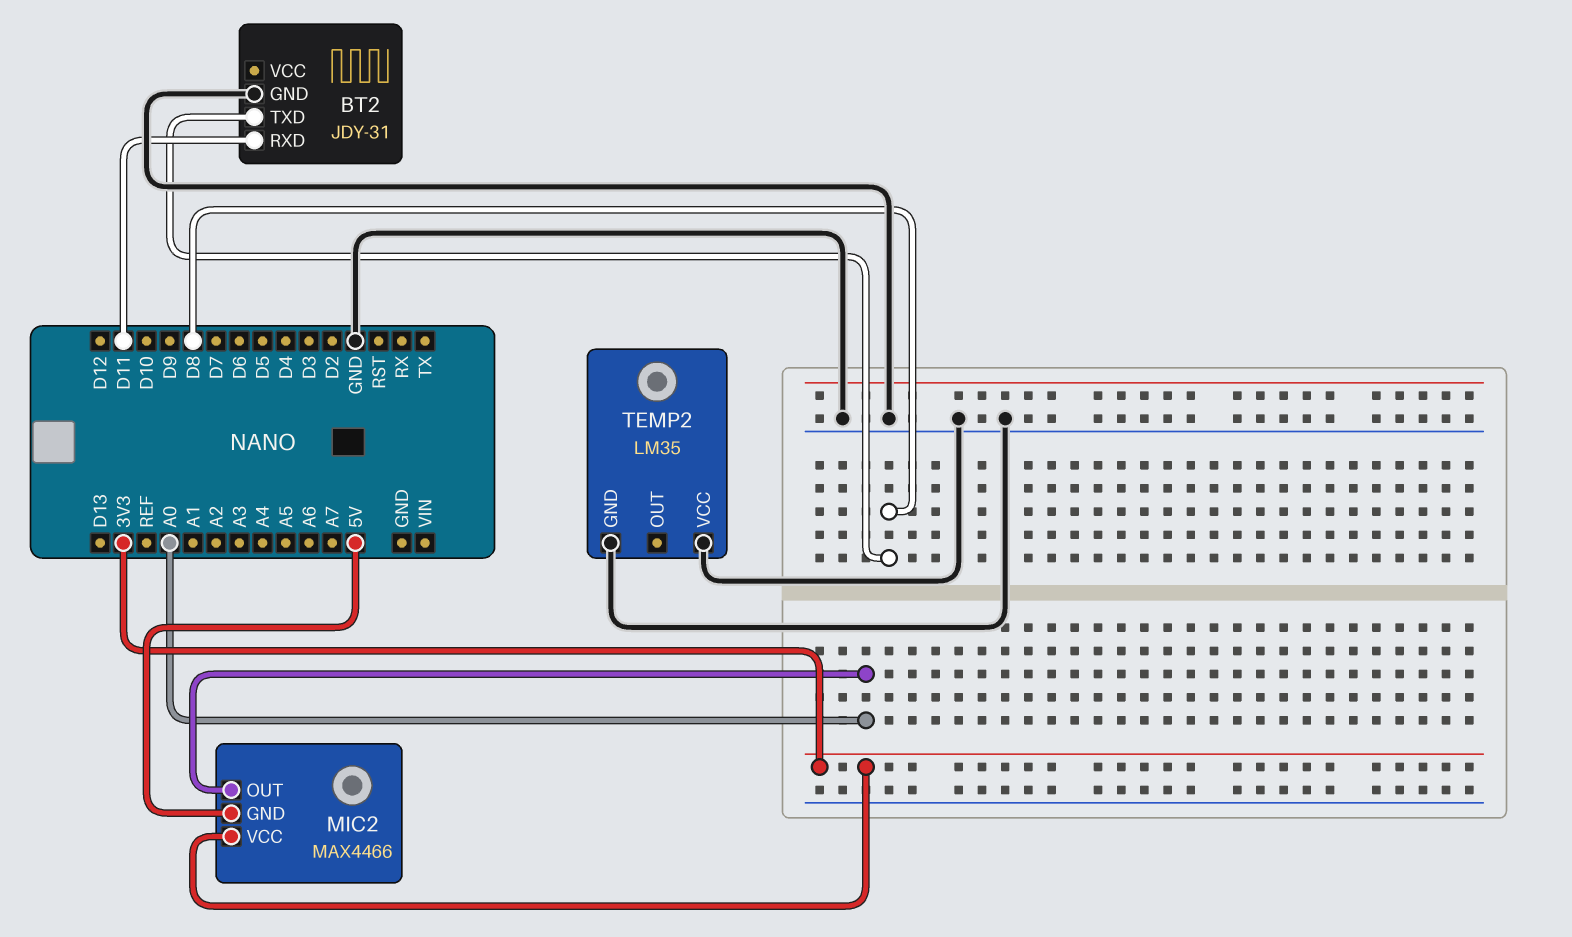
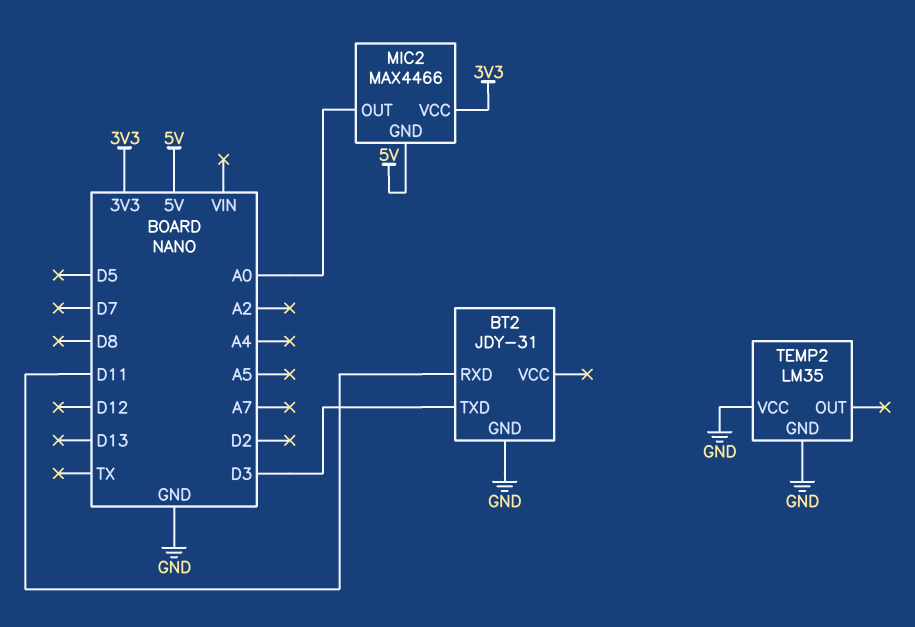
BT2 pin TXD: D8 -> D3

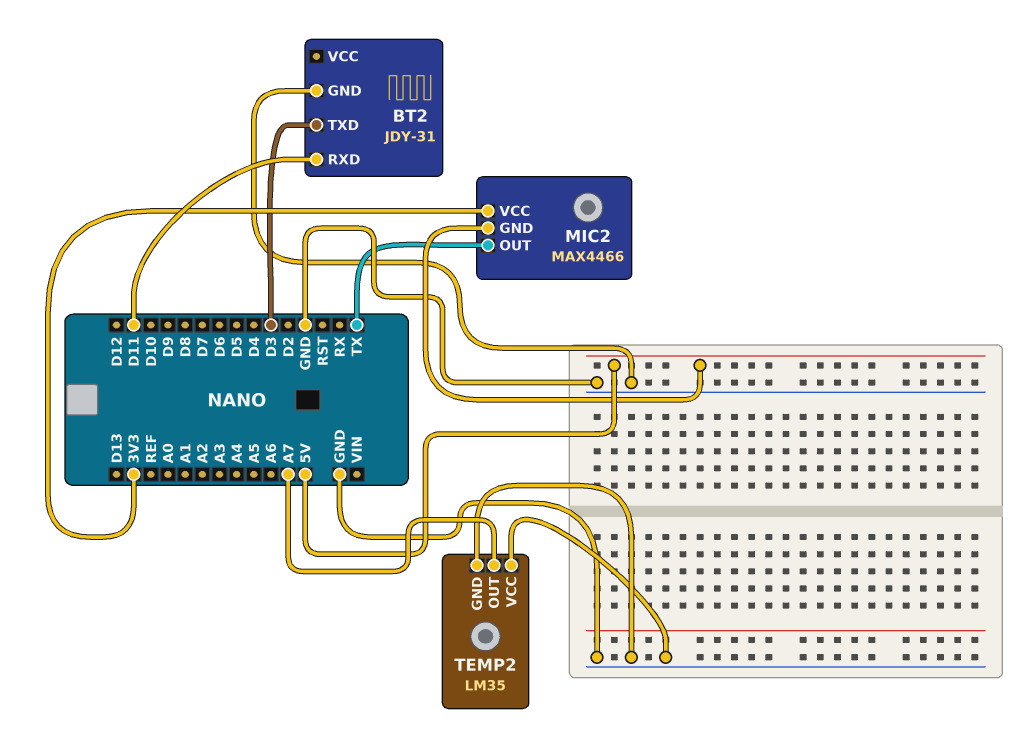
MIC2 pin OUT: A0 -> TX
TEMP2 pin OUT: none -> A7

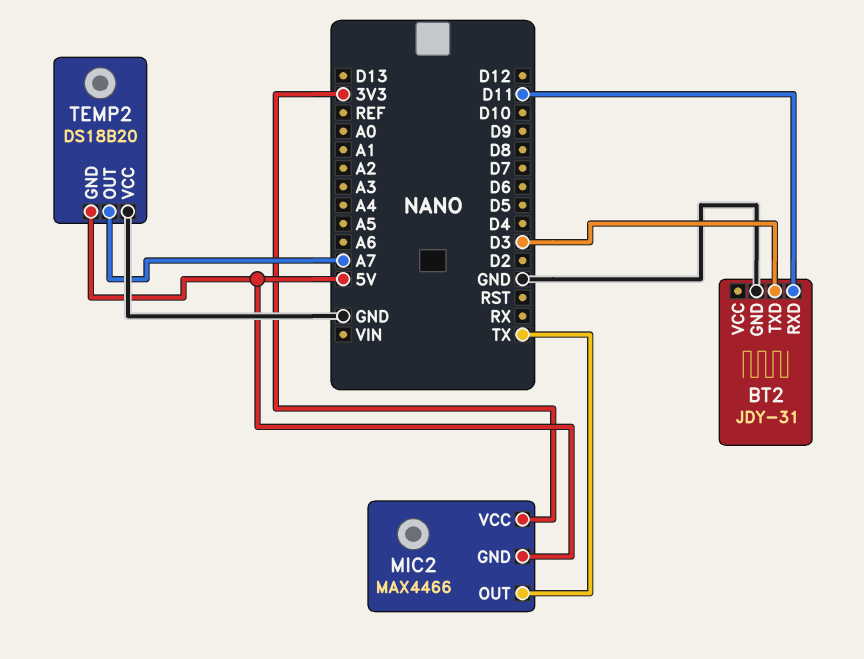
TEMP2: LM35 -> DS18B20
TEMP2 pin GND: GND -> 5V

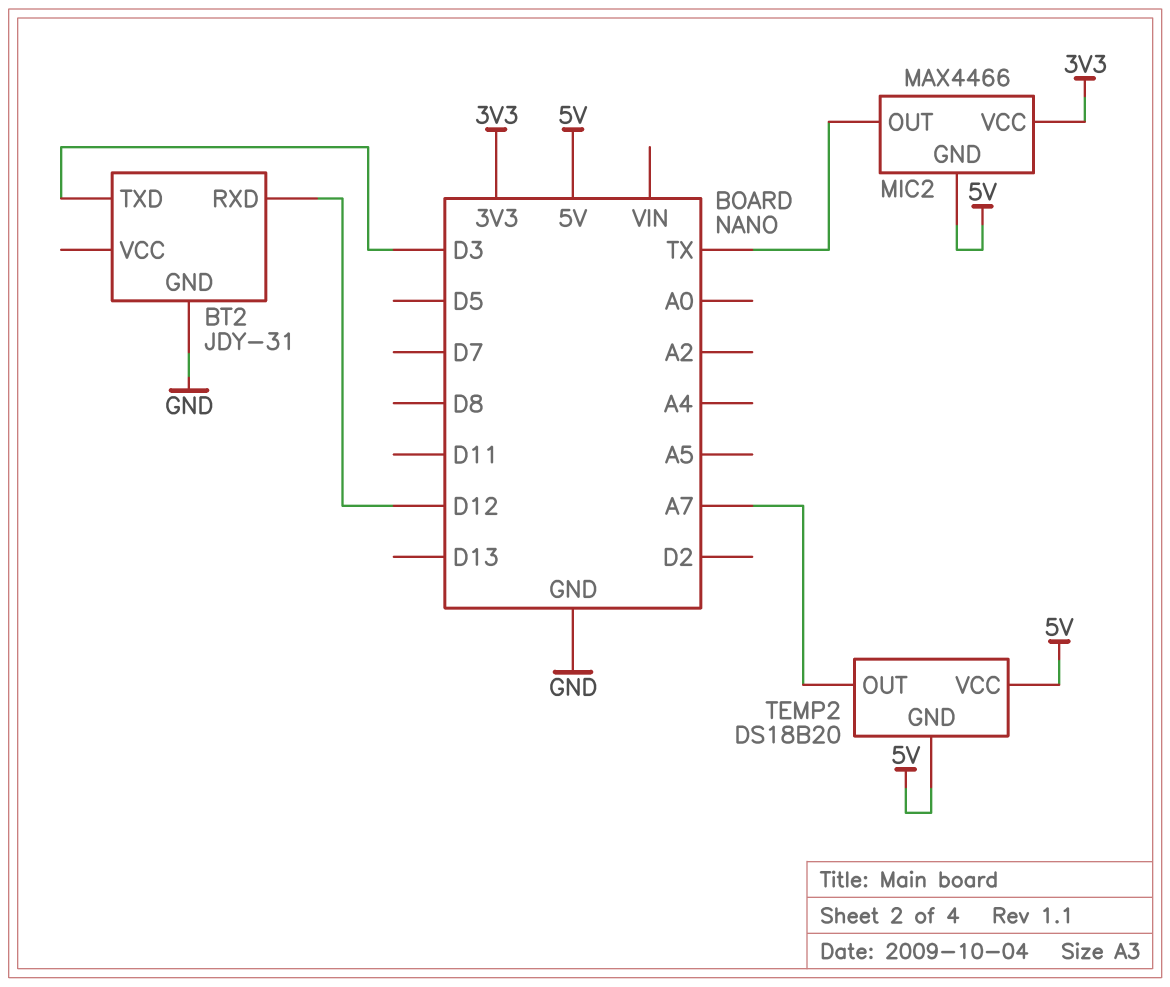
BT2 pin RXD: D11 -> D12
TEMP2 pin VCC: GND -> 5V

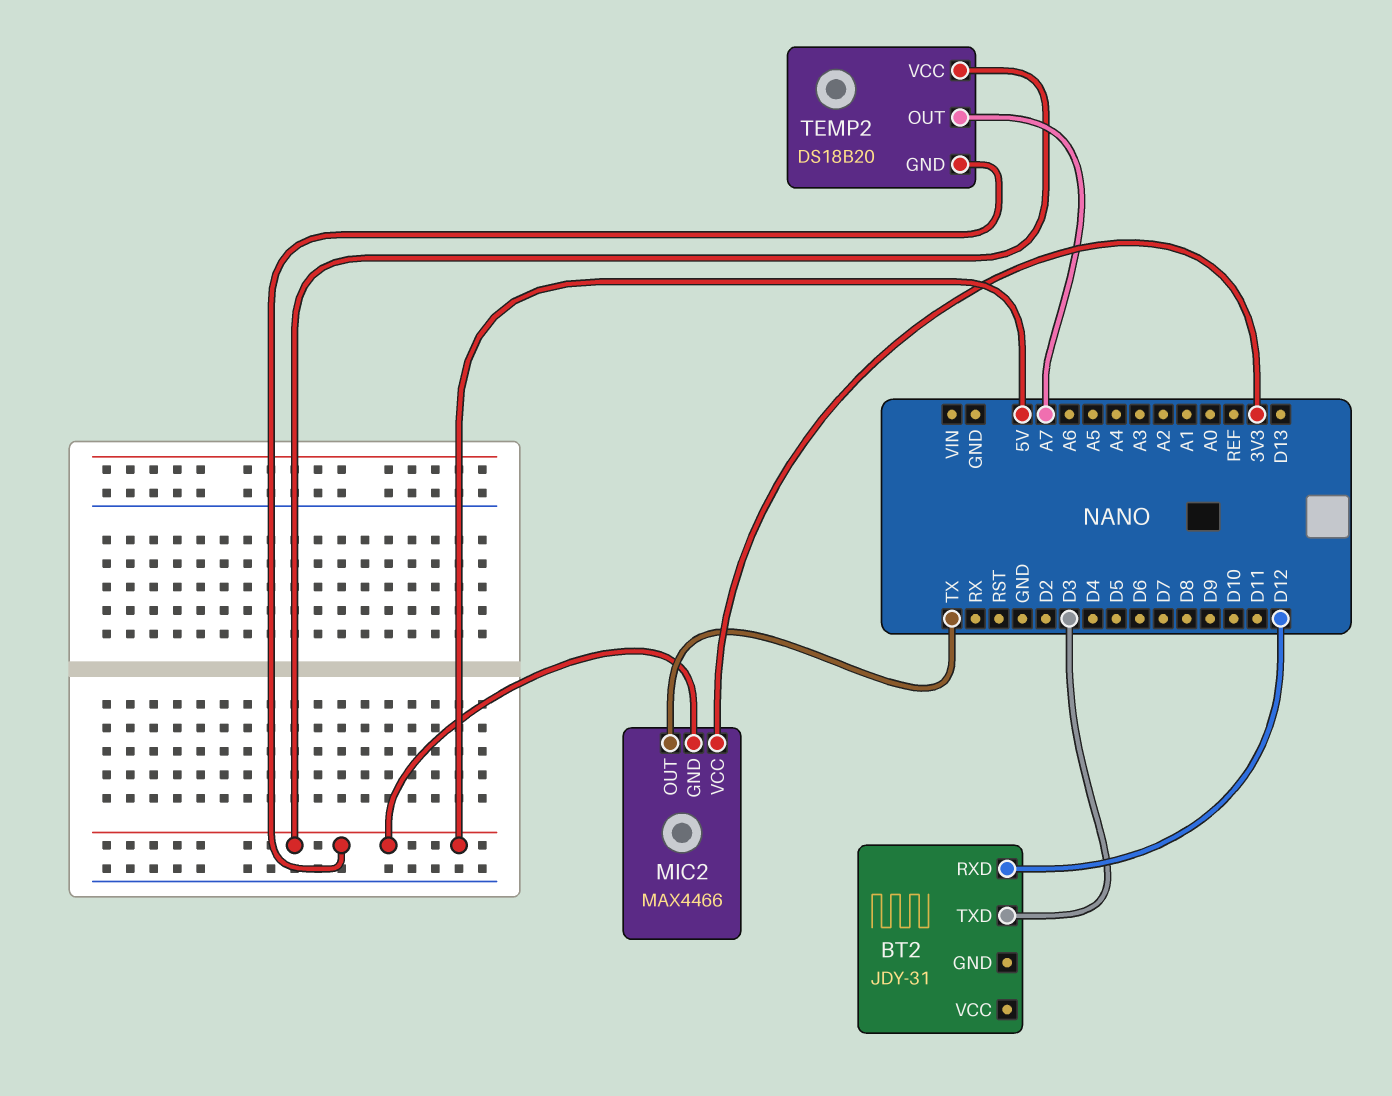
BT2 pin GND: GND -> none

